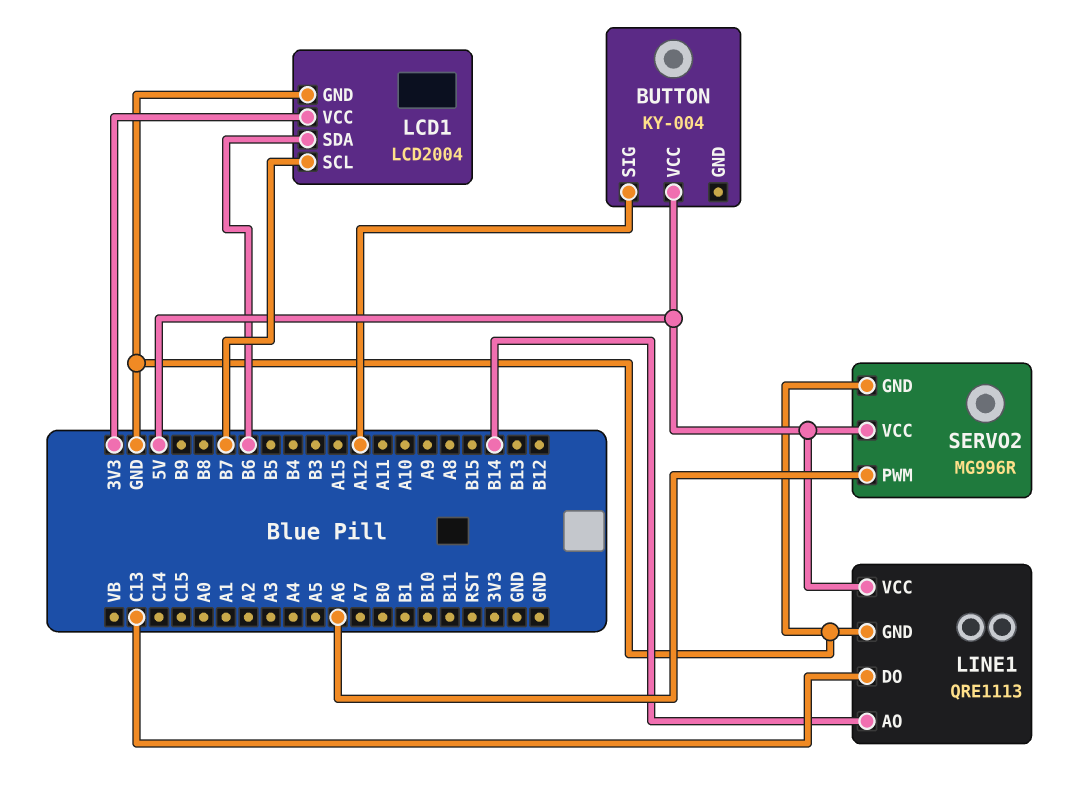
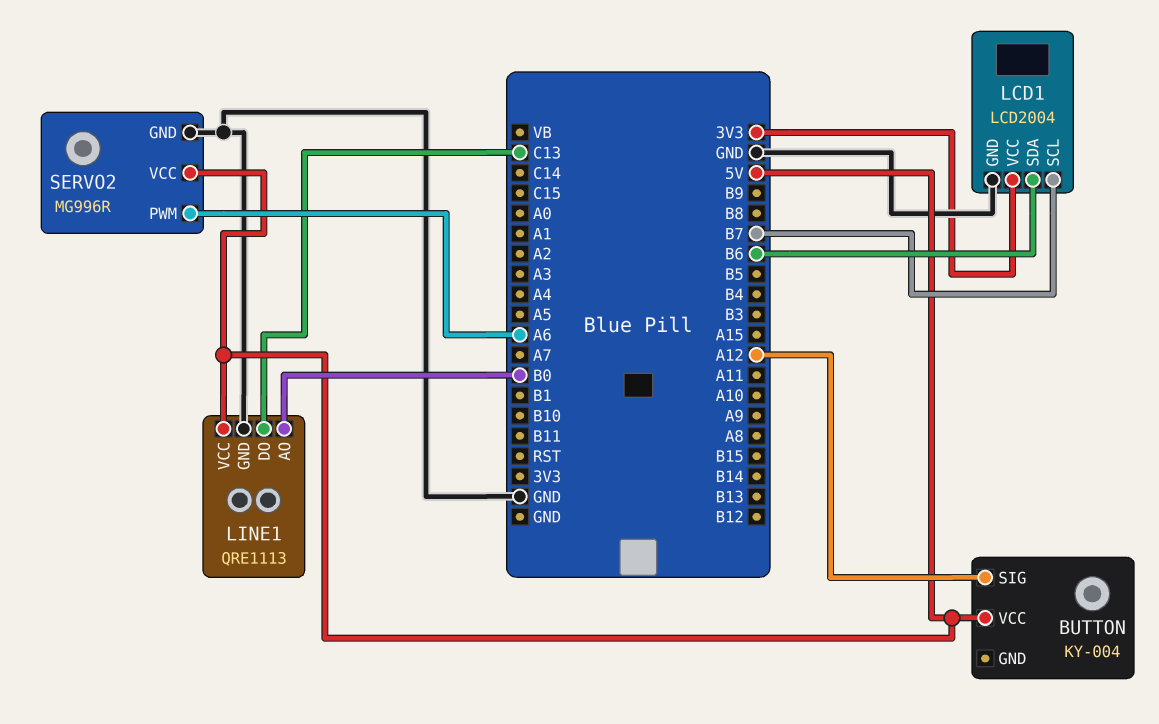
LINE1 pin AO: B14 -> B0

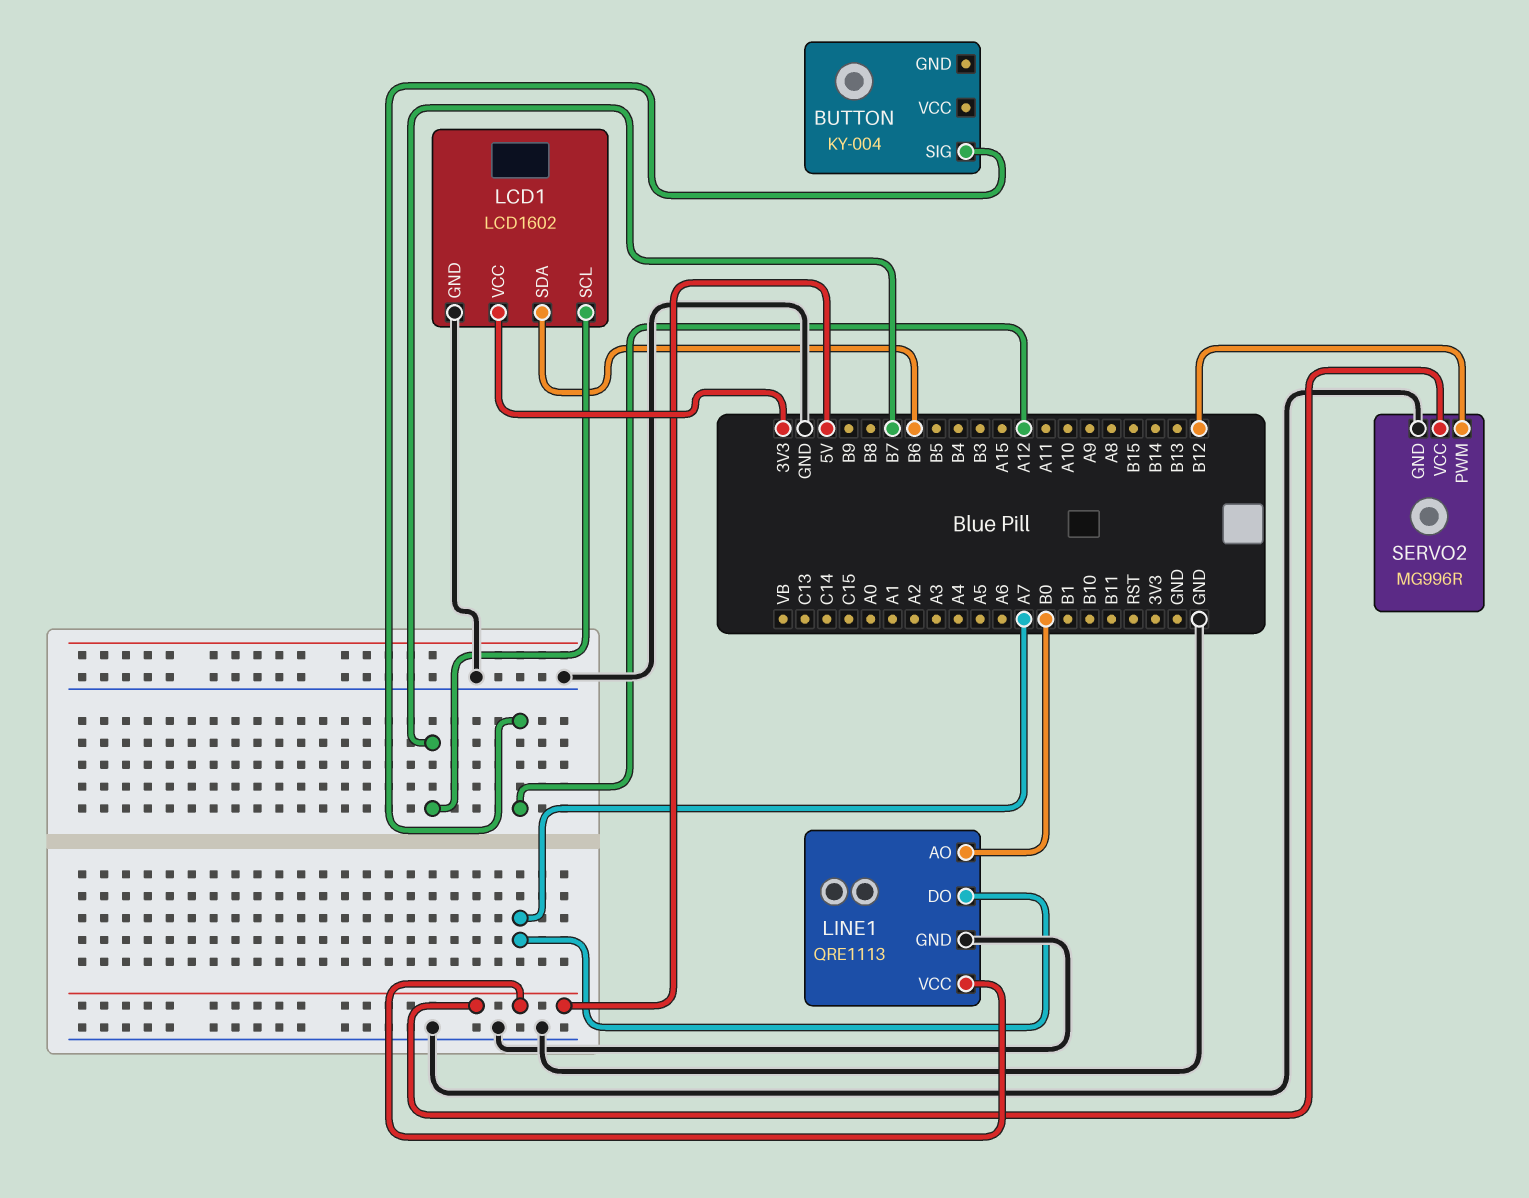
BUTTON pin VCC: 5V -> none
LCD1: LCD2004 -> LCD1602
LINE1 pin DO: C13 -> A7
SERVO2 pin PWM: A6 -> B12

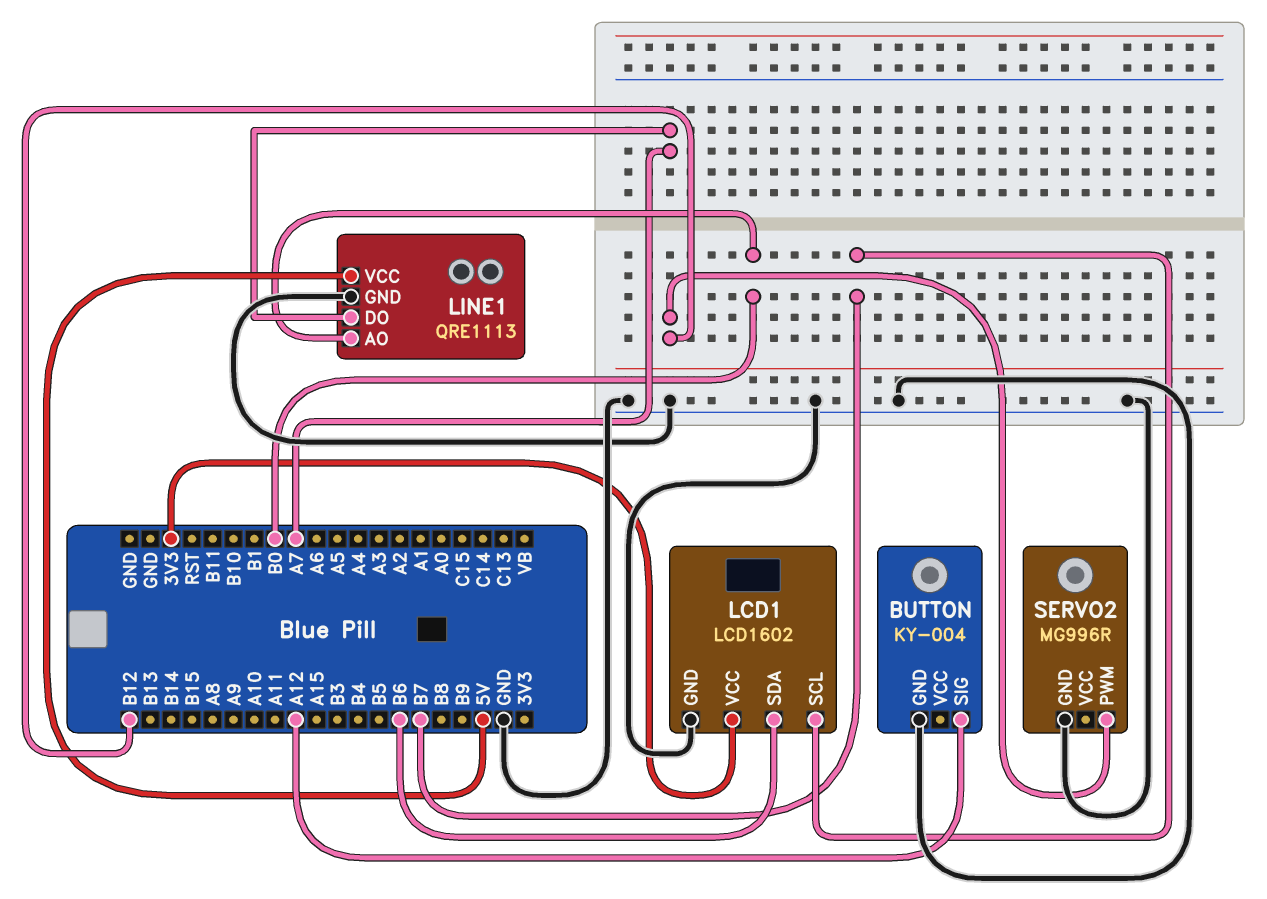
BUTTON pin GND: none -> GND
SERVO2 pin VCC: 5V -> none

